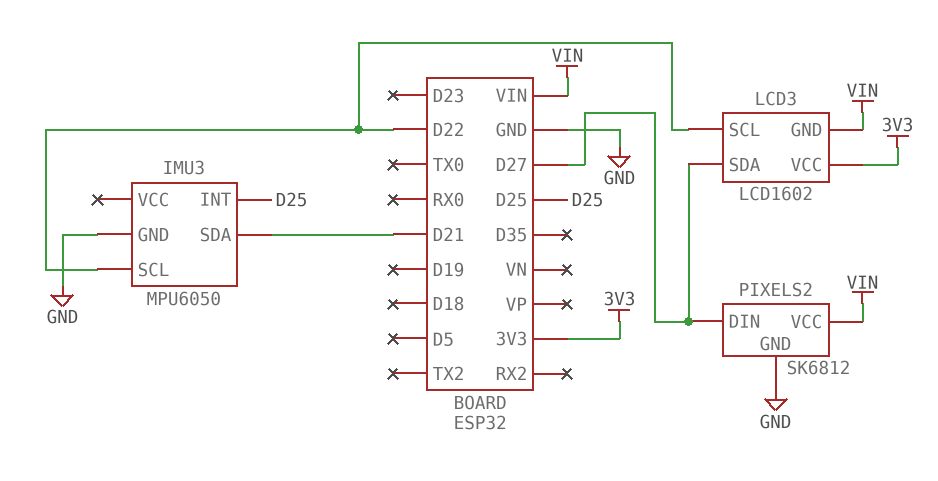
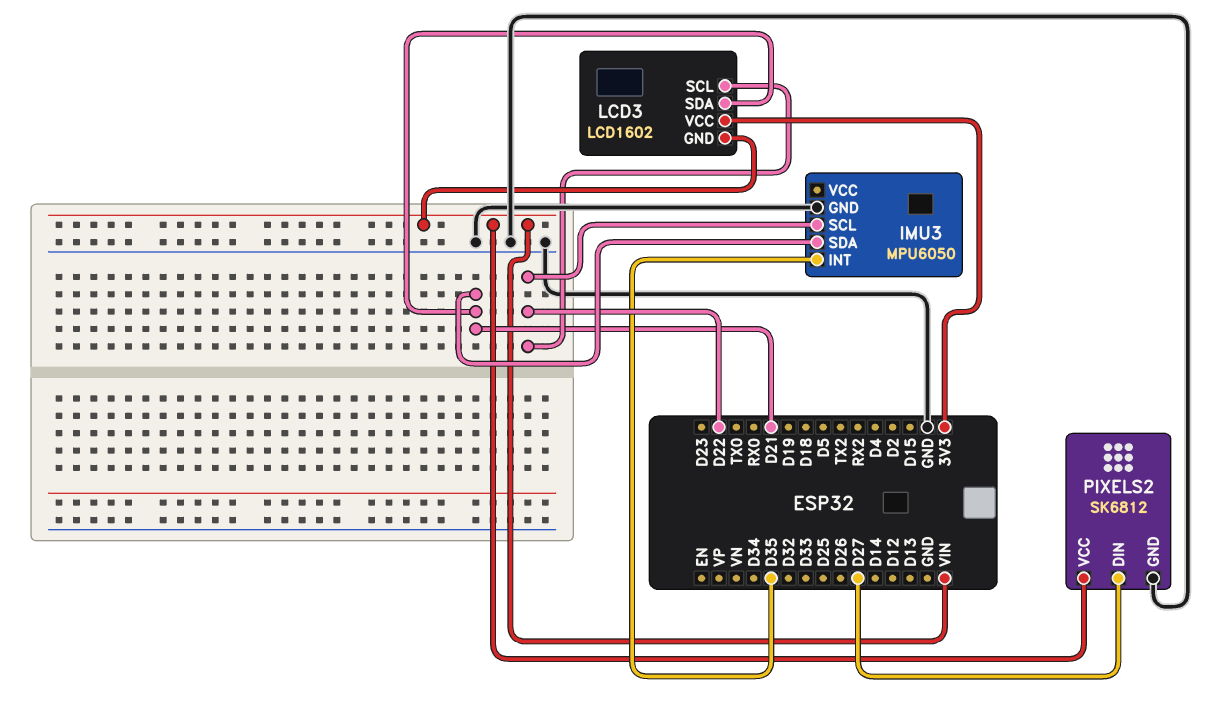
IMU3 pin INT: D25 -> D35
LCD3 pin SDA: D27 -> D21

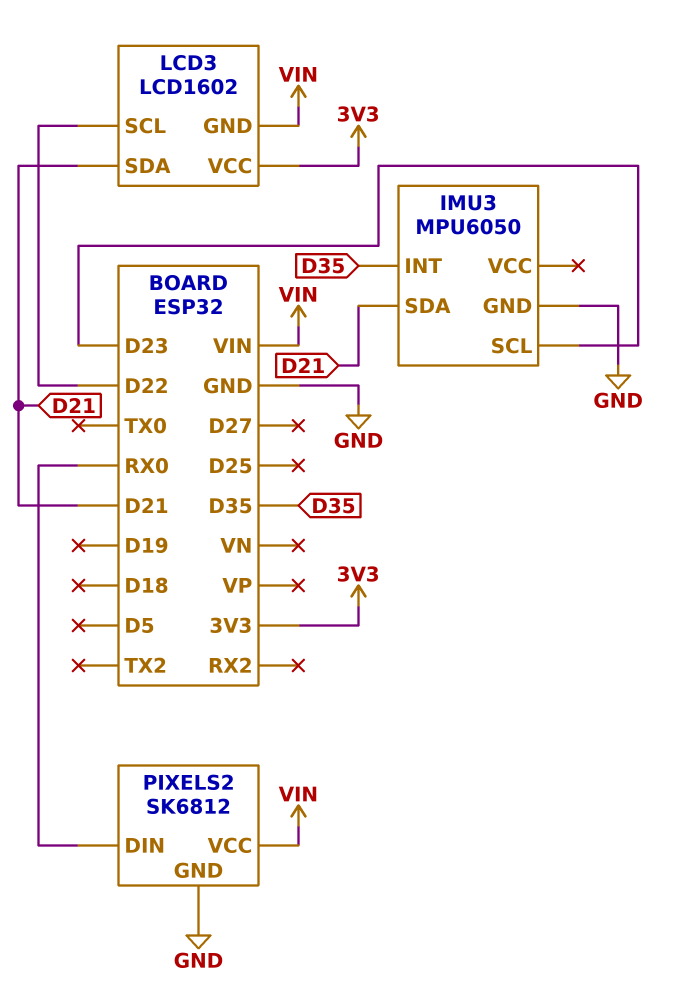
IMU3 pin SCL: D22 -> D23
PIXELS2 pin DIN: D27 -> RX0

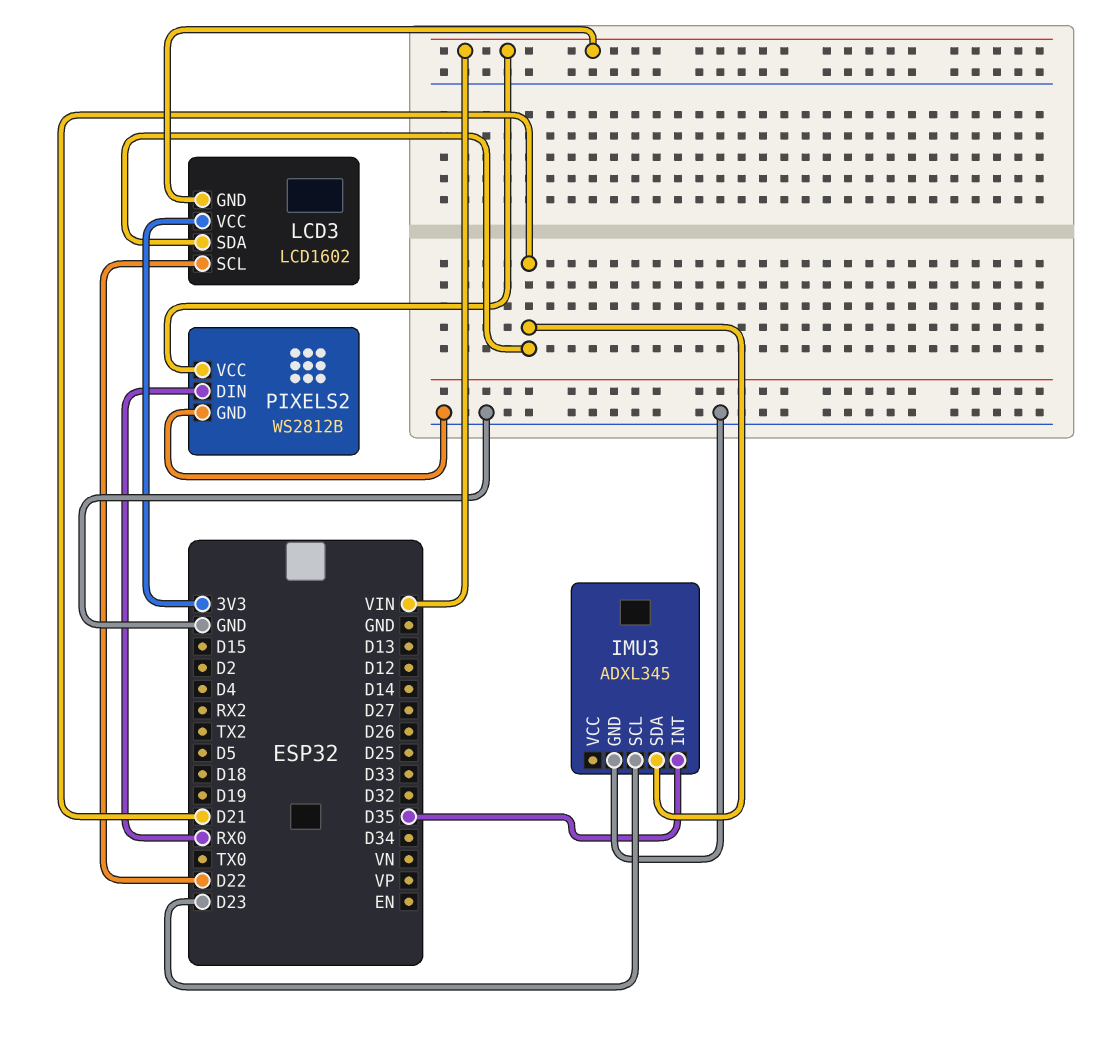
IMU3: MPU6050 -> ADXL345
PIXELS2: SK6812 -> WS2812B

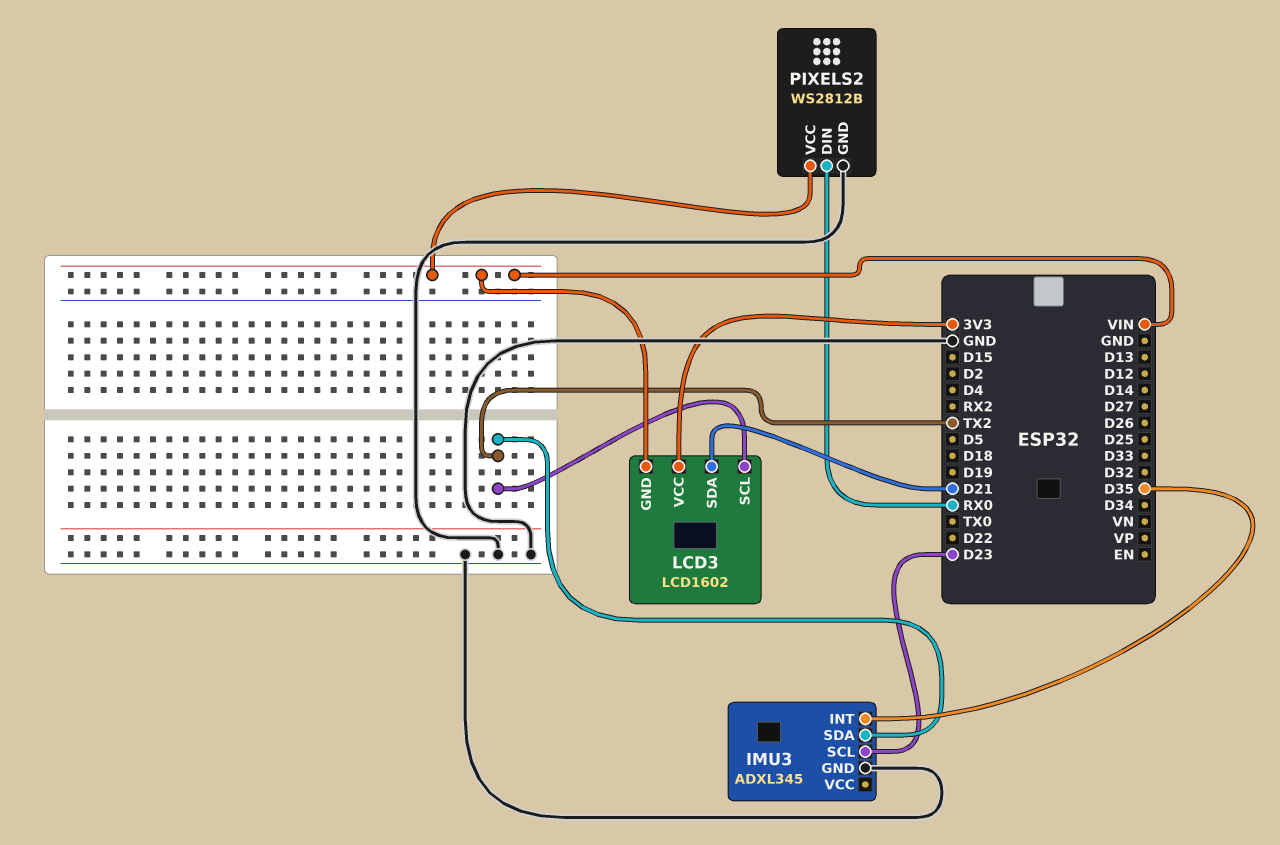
IMU3 pin SDA: D21 -> TX2
LCD3 pin SCL: D22 -> TX2

